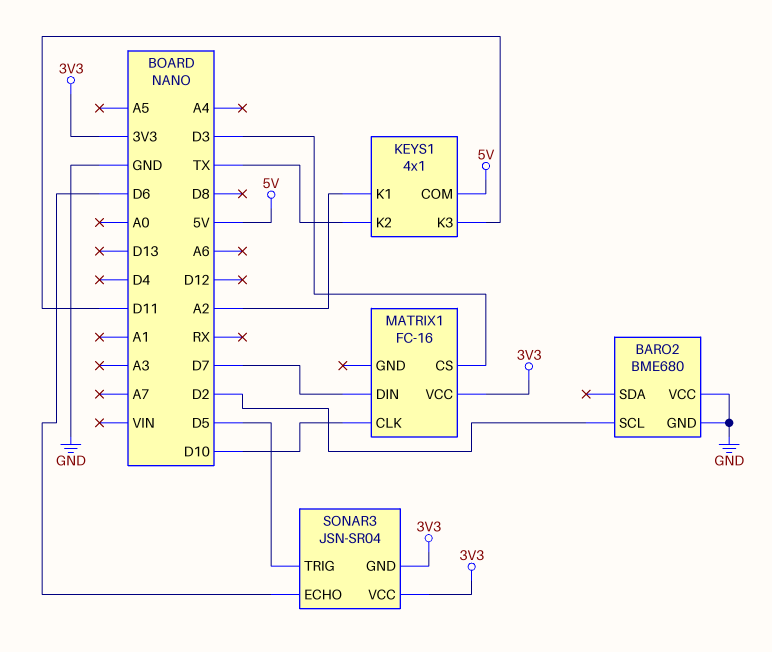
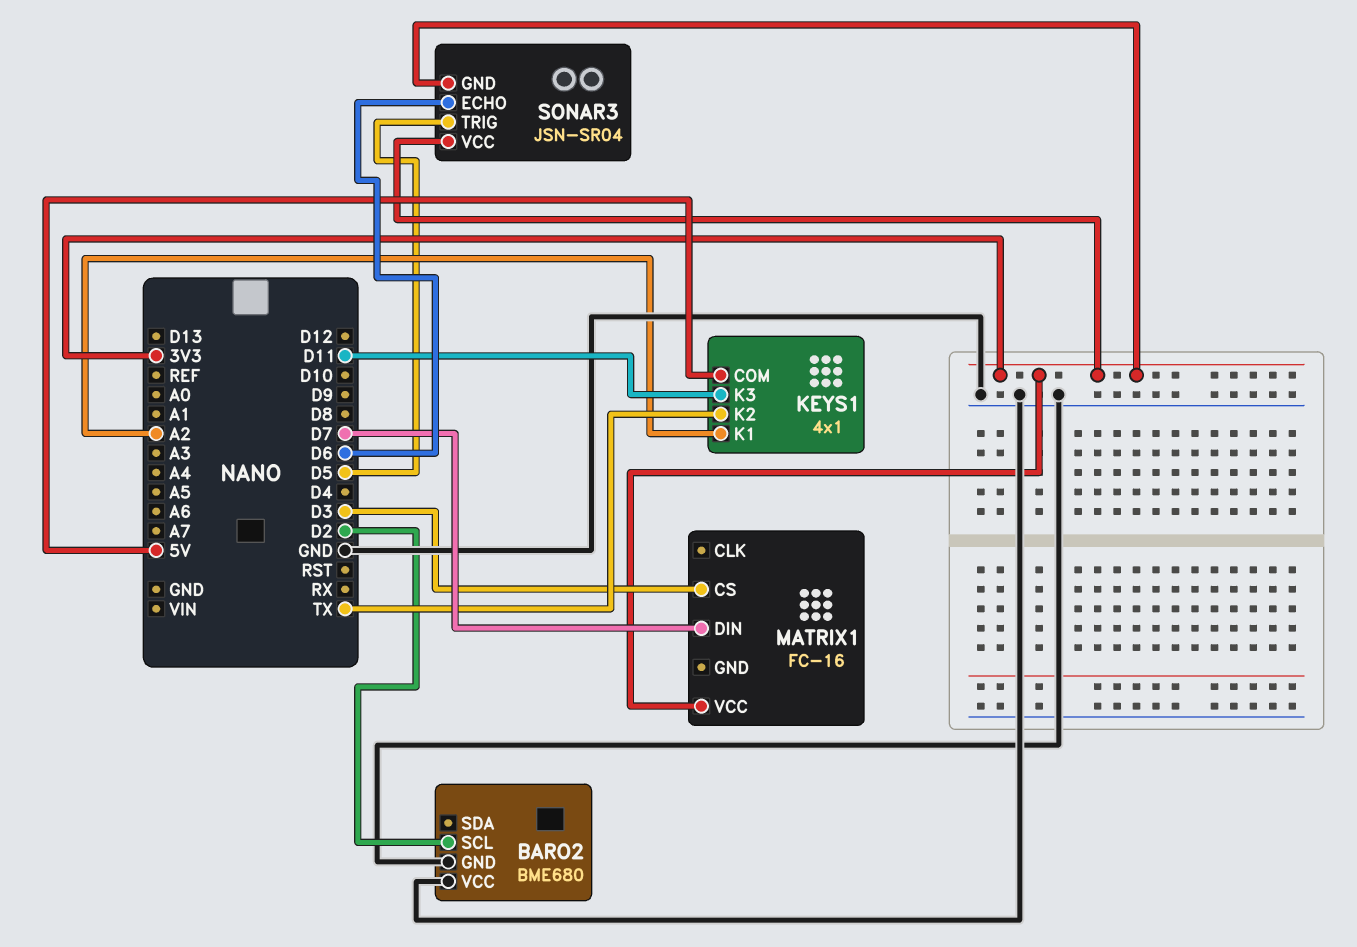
MATRIX1 pin CLK: D10 -> none

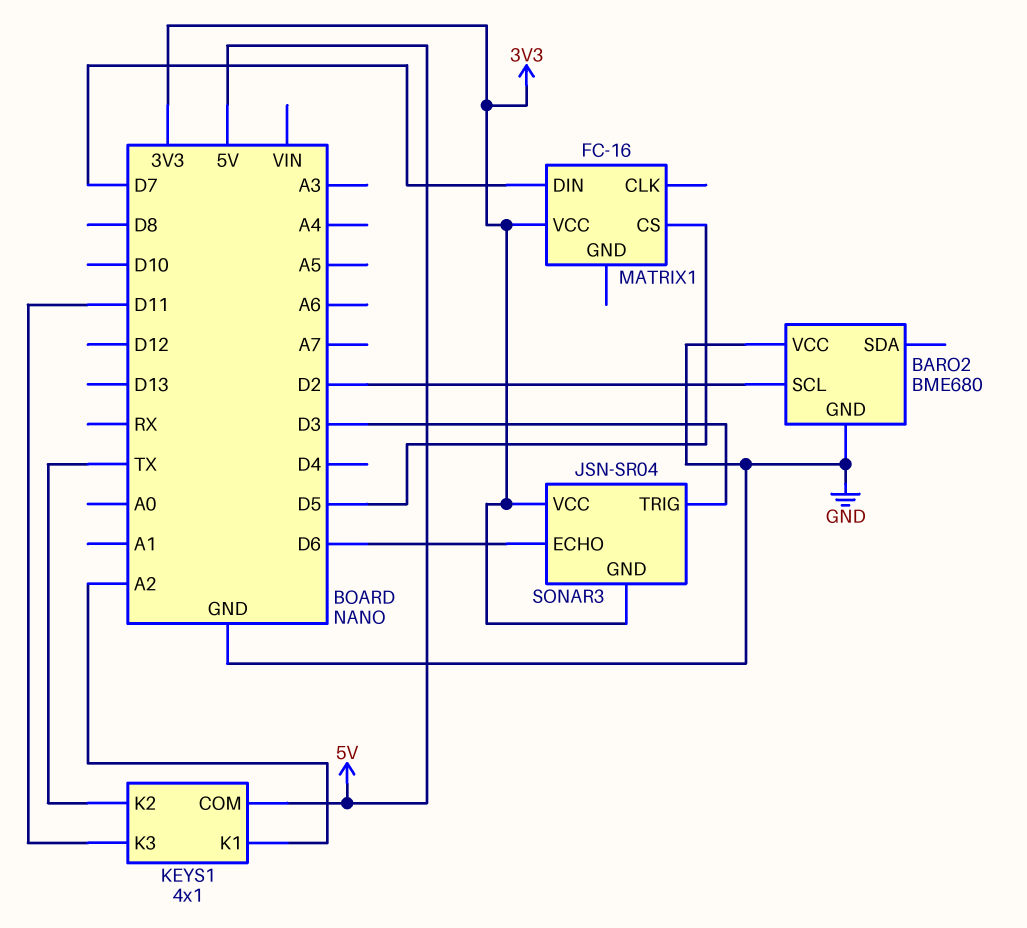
MATRIX1 pin CS: D3 -> D5
SONAR3 pin TRIG: D5 -> D3

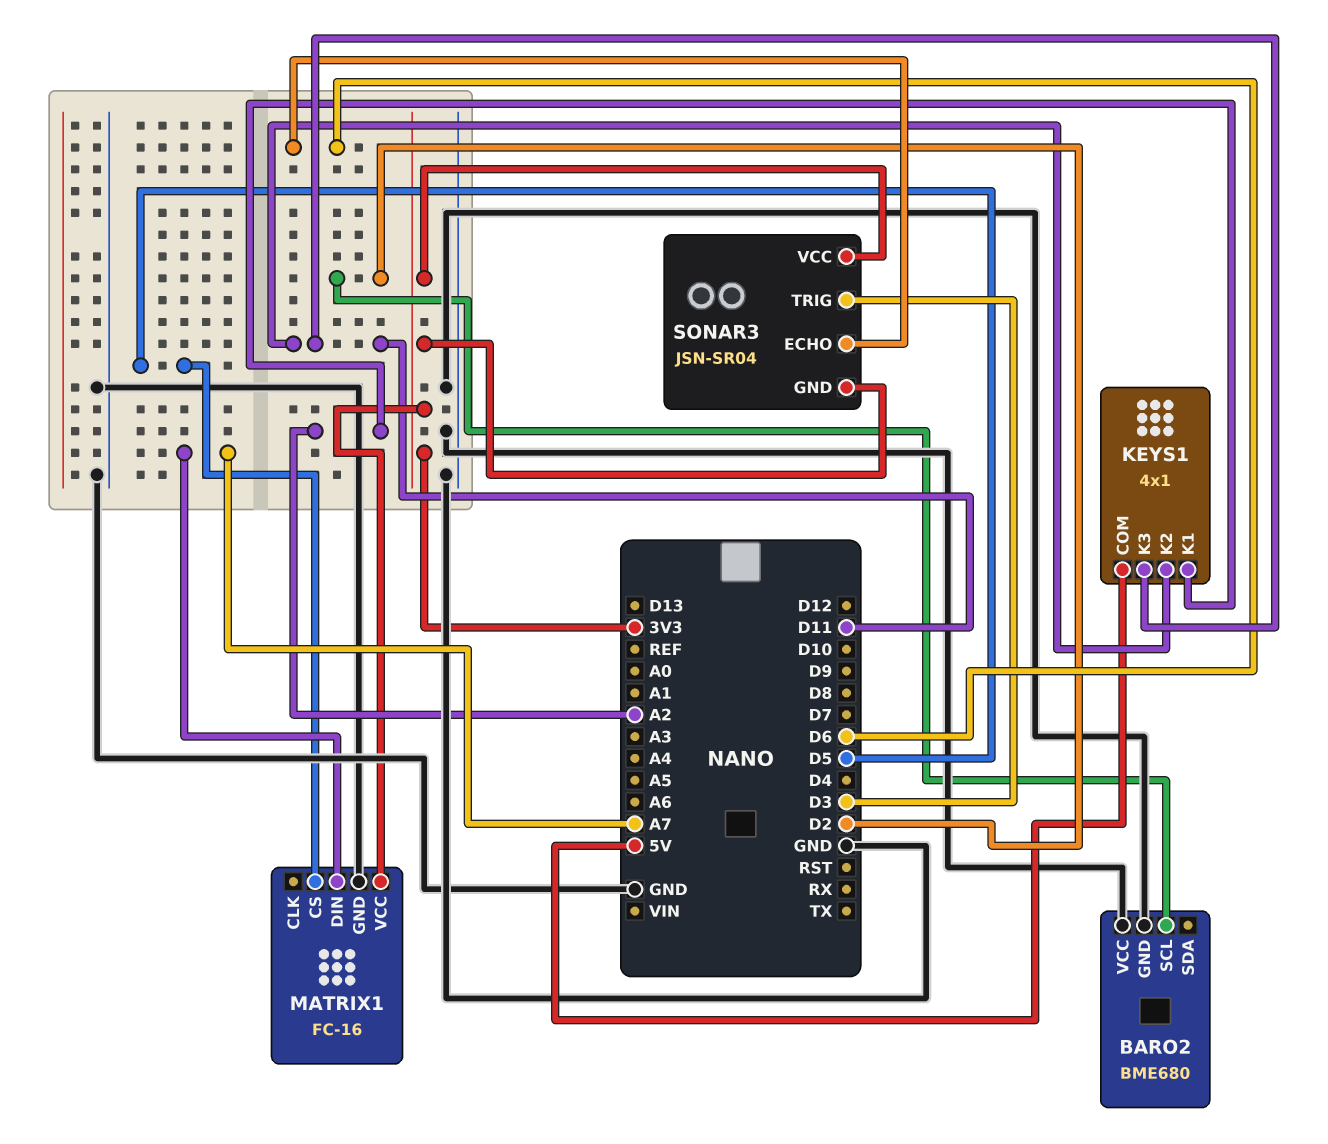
KEYS1 pin K2: TX -> D11
MATRIX1 pin DIN: D7 -> A7
MATRIX1 pin GND: none -> GND

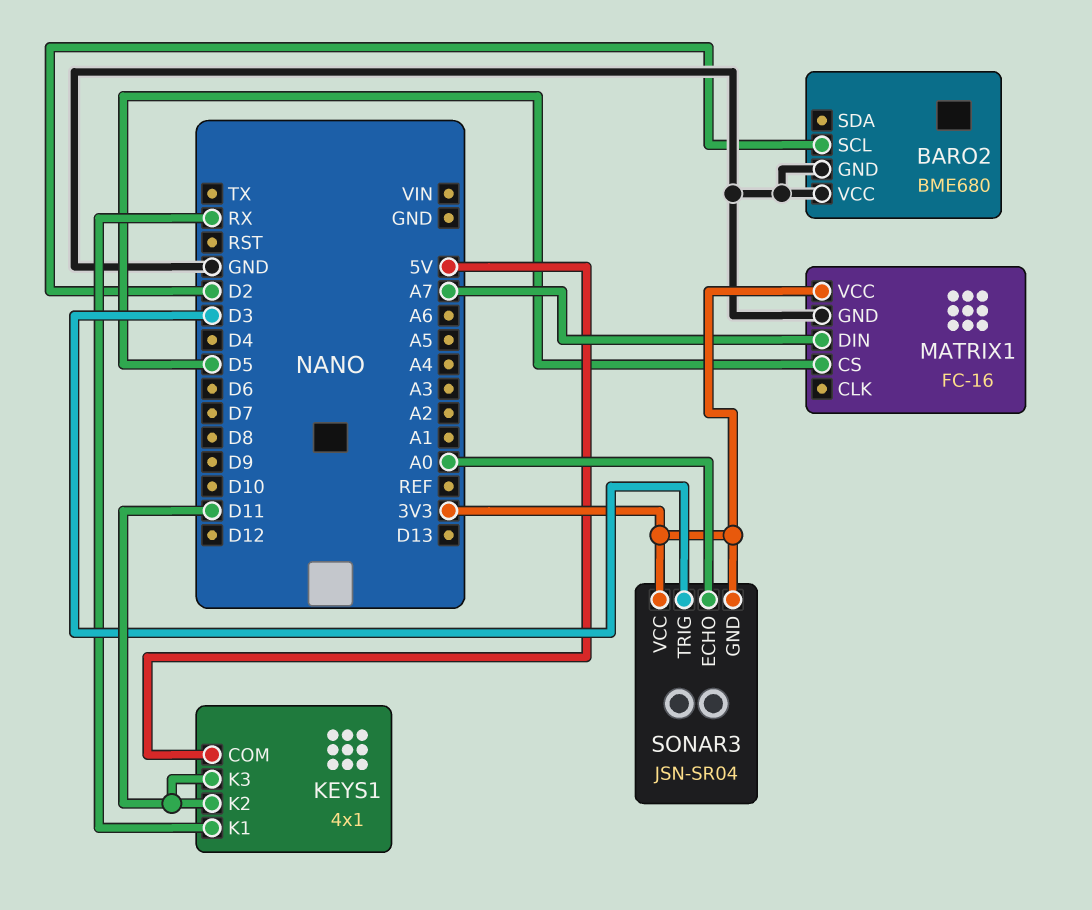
KEYS1 pin K1: A2 -> RX
SONAR3 pin ECHO: D6 -> A0

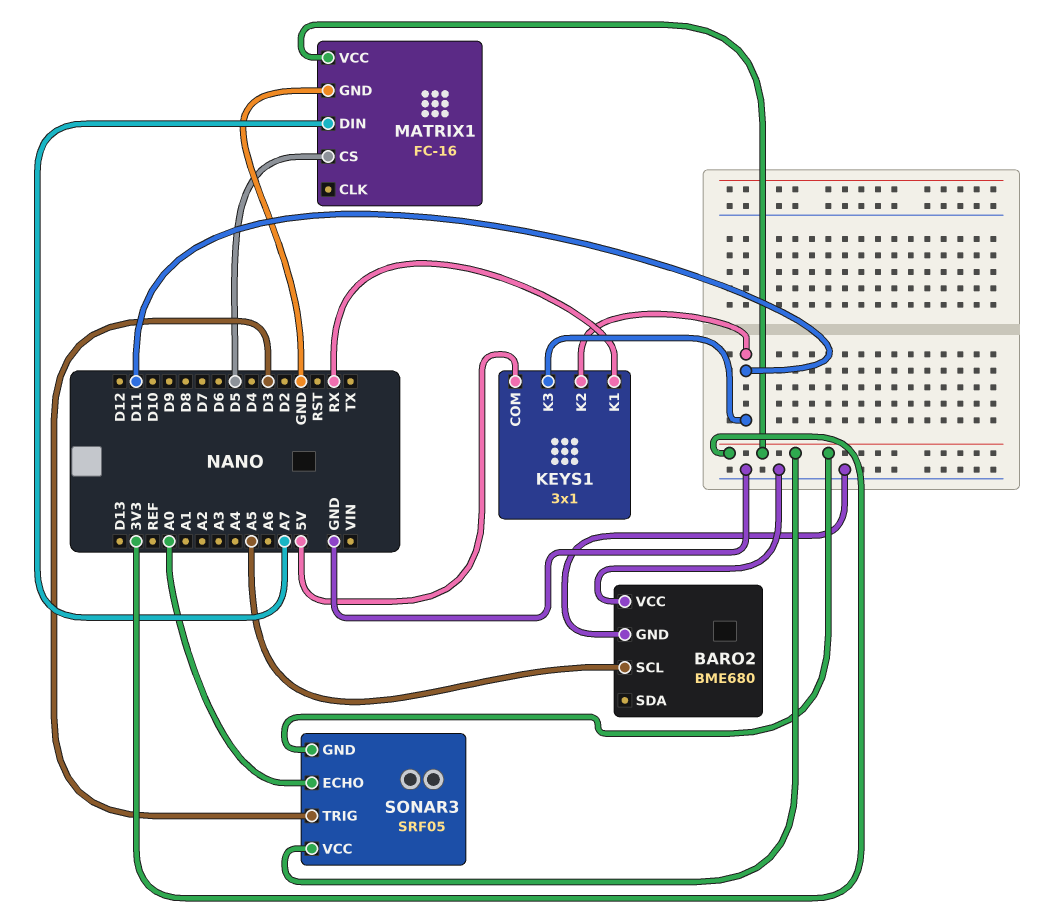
BARO2 pin SCL: D2 -> A5
KEYS1: 4x1 -> 3x1
SONAR3: JSN-SR04 -> SRF05

